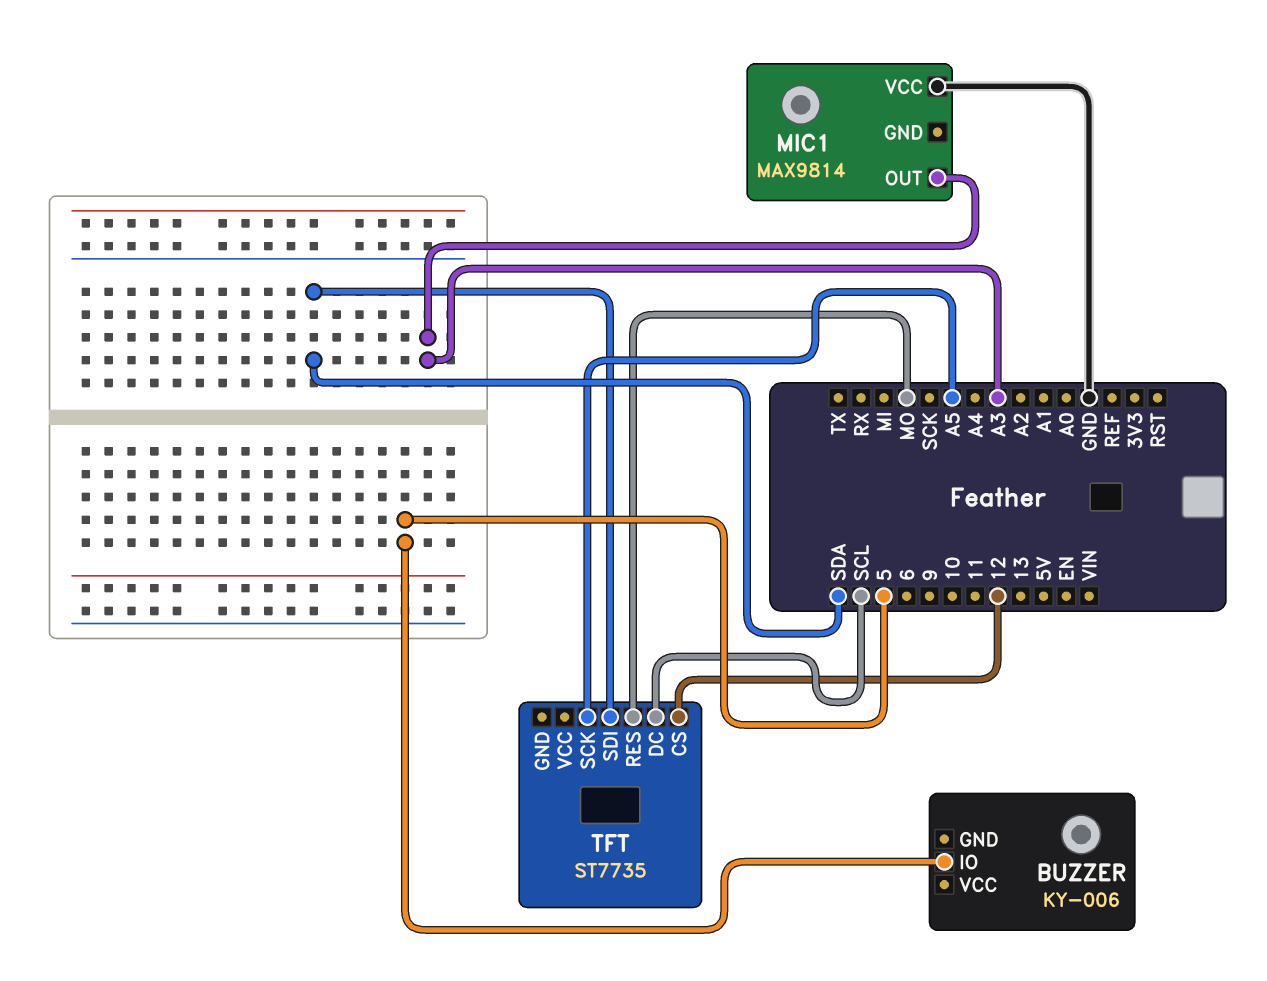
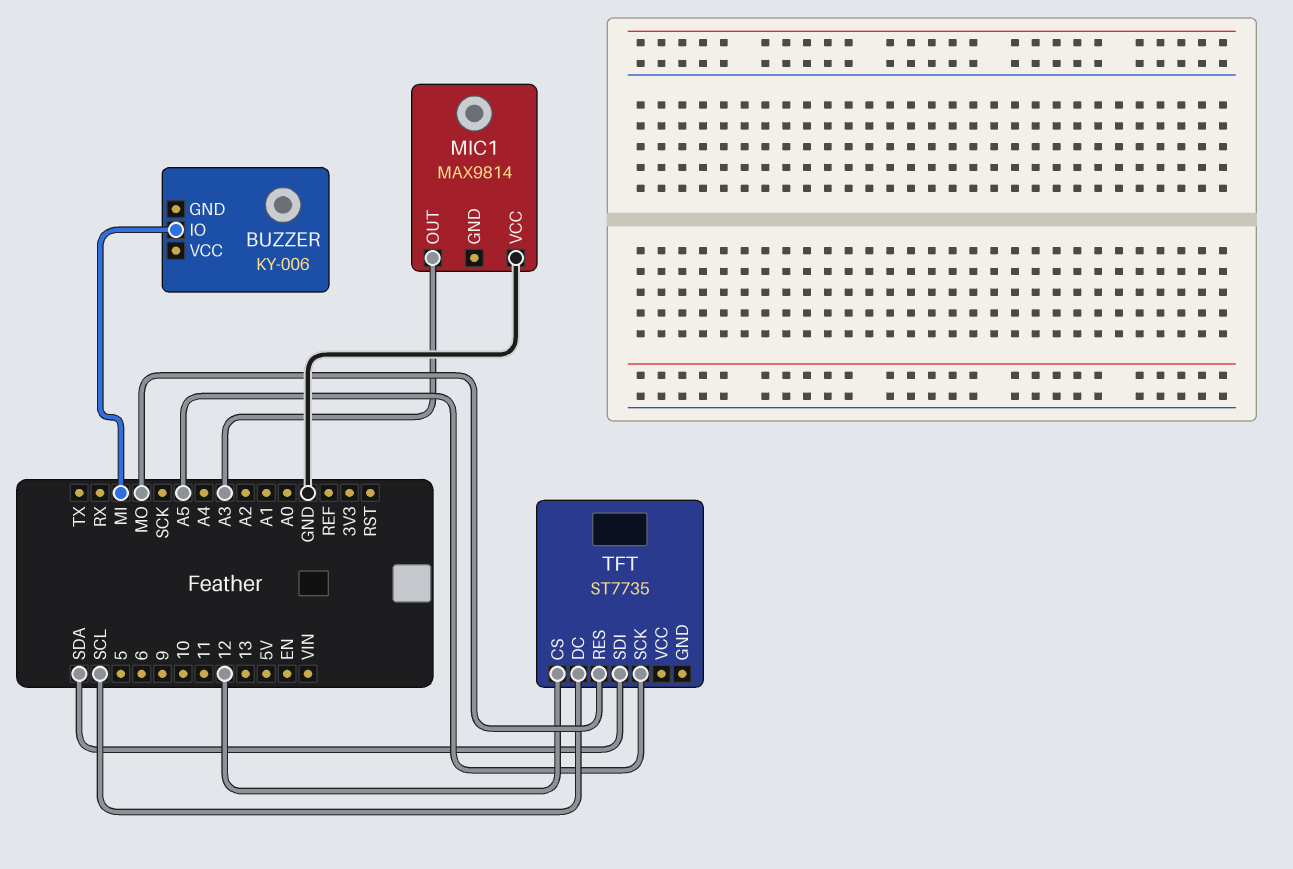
BUZZER pin IO: 5 -> MI

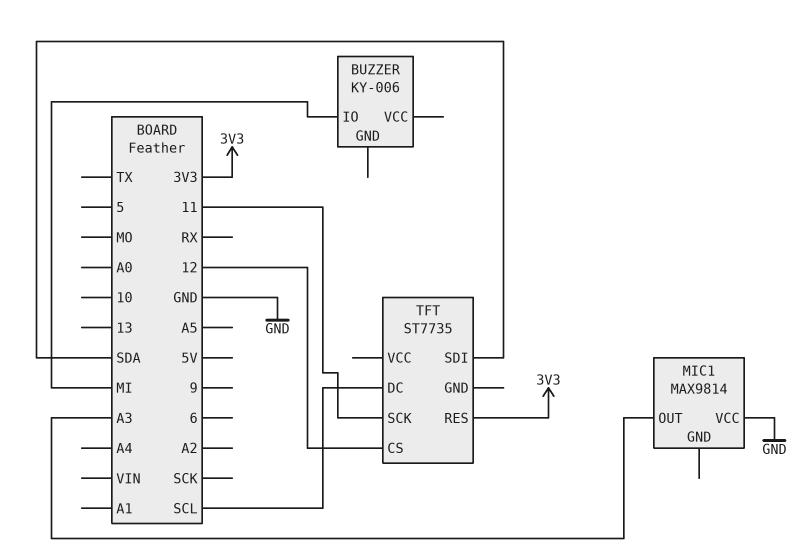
TFT pin RES: MO -> 3V3
TFT pin SCK: A5 -> 11

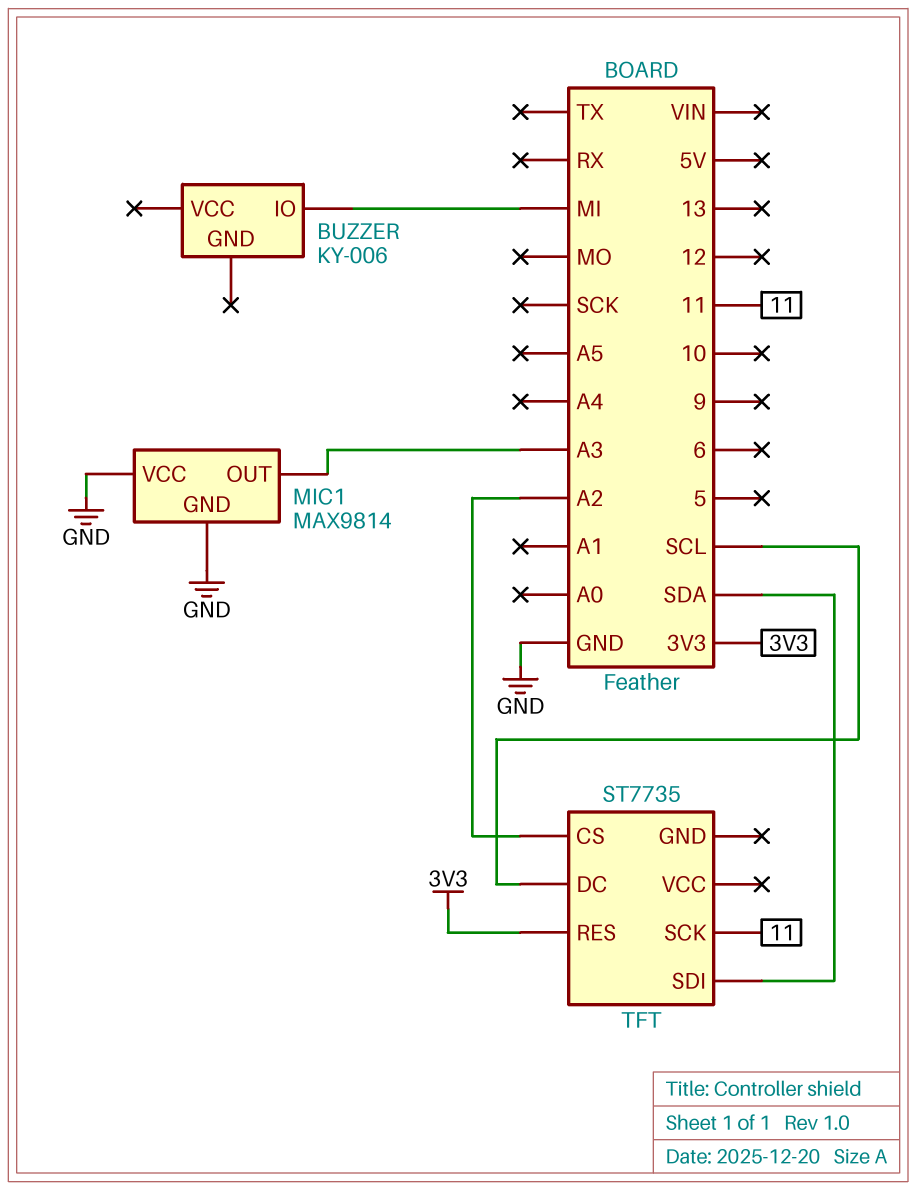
MIC1 pin GND: none -> GND
TFT pin CS: 12 -> A2

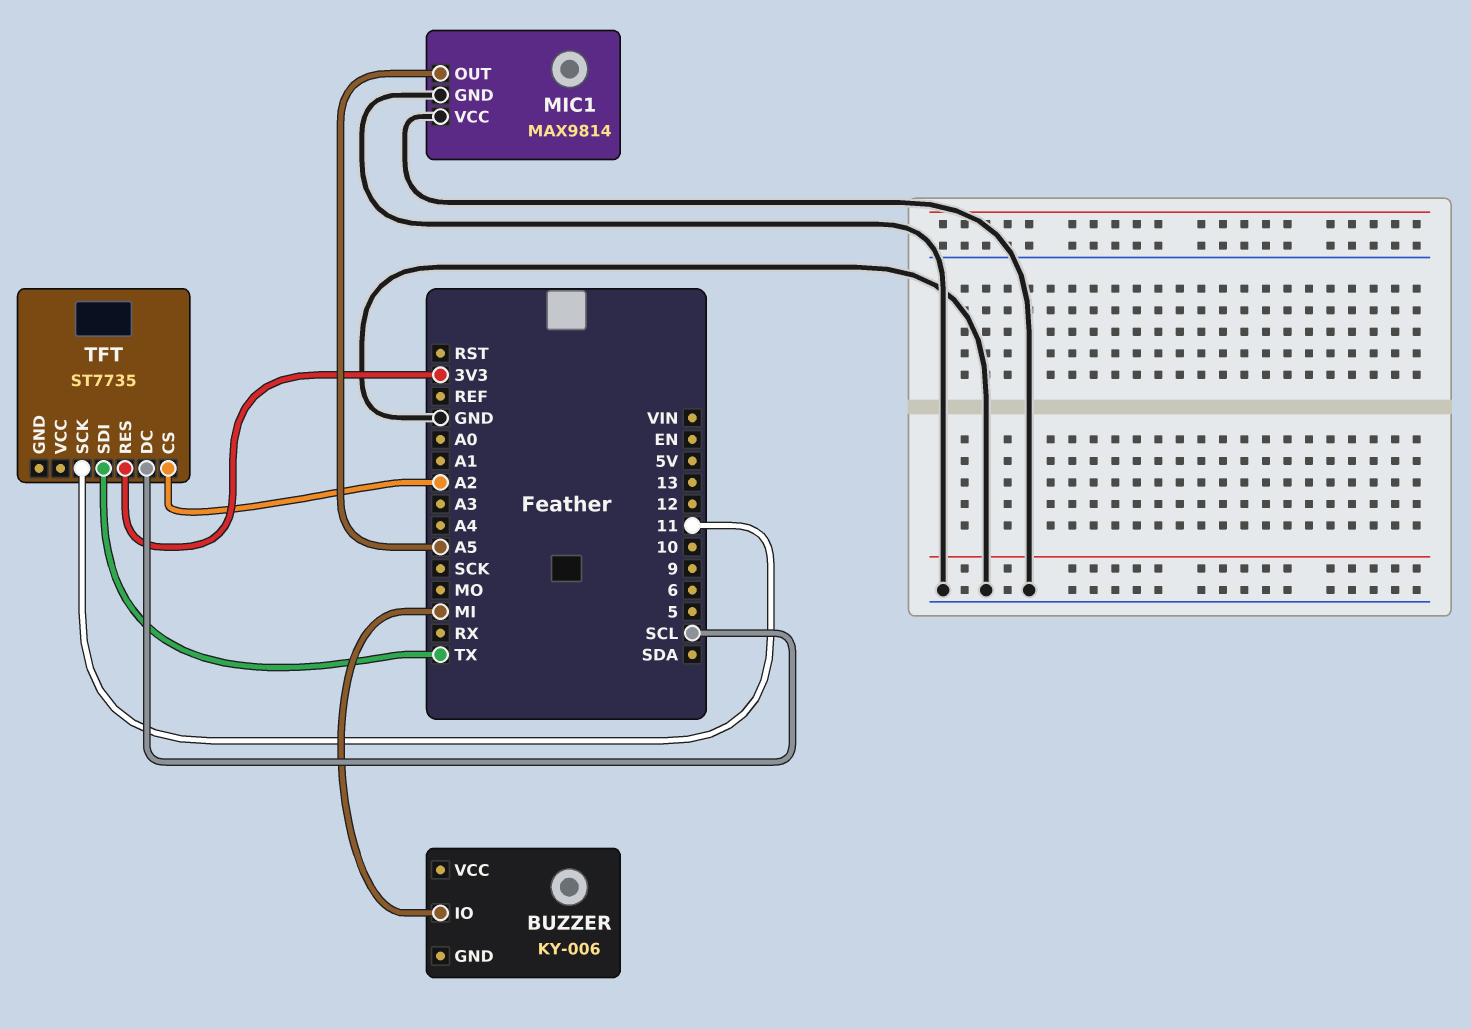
MIC1 pin OUT: A3 -> A5
TFT pin SDI: SDA -> TX

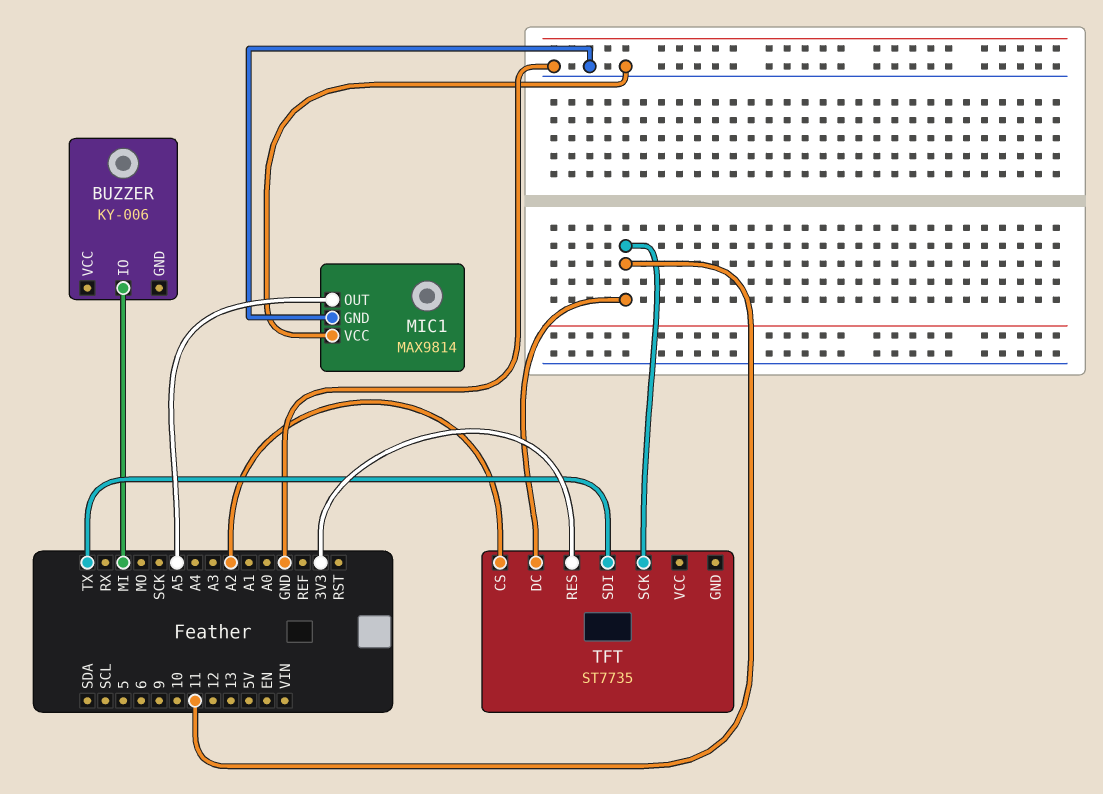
TFT pin DC: SCL -> 11

